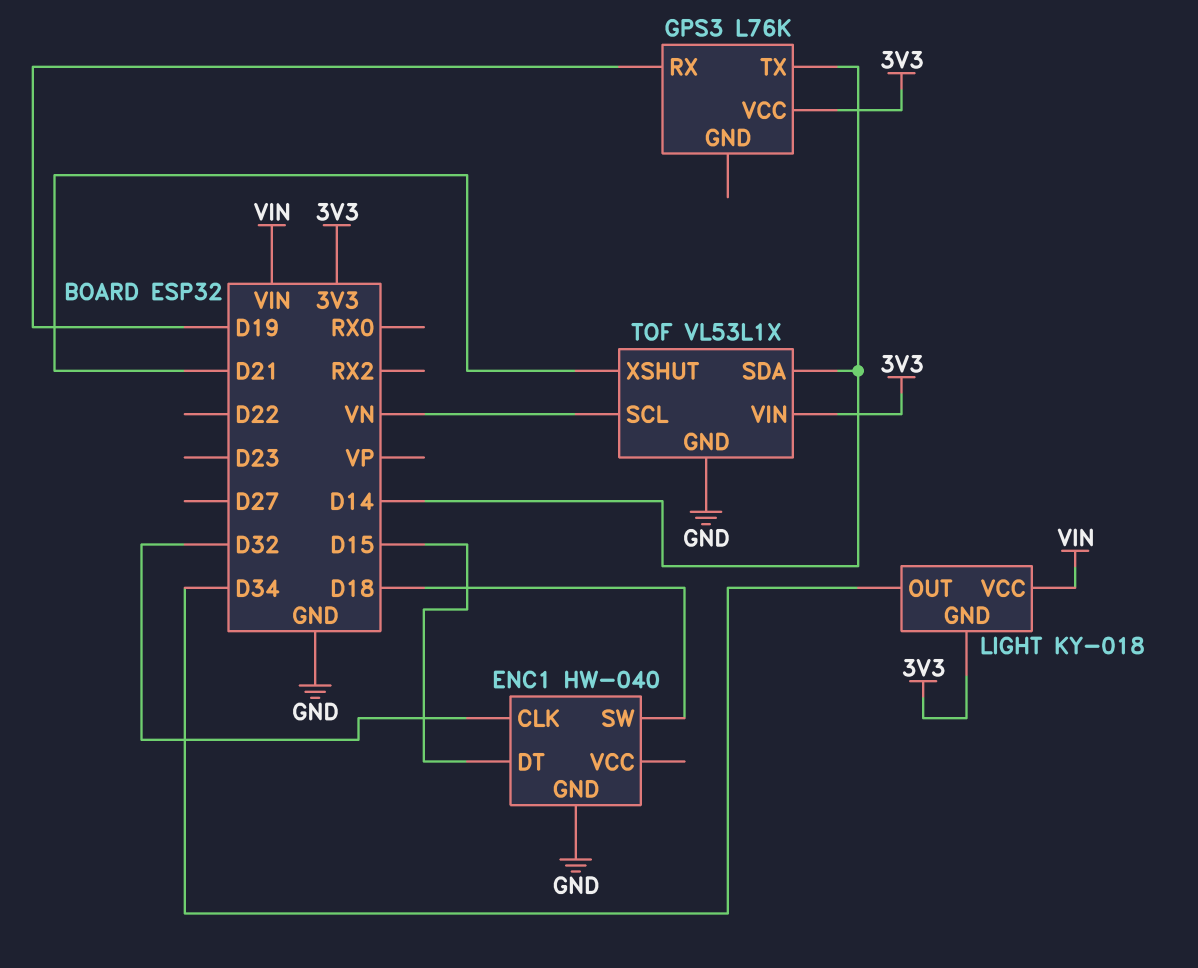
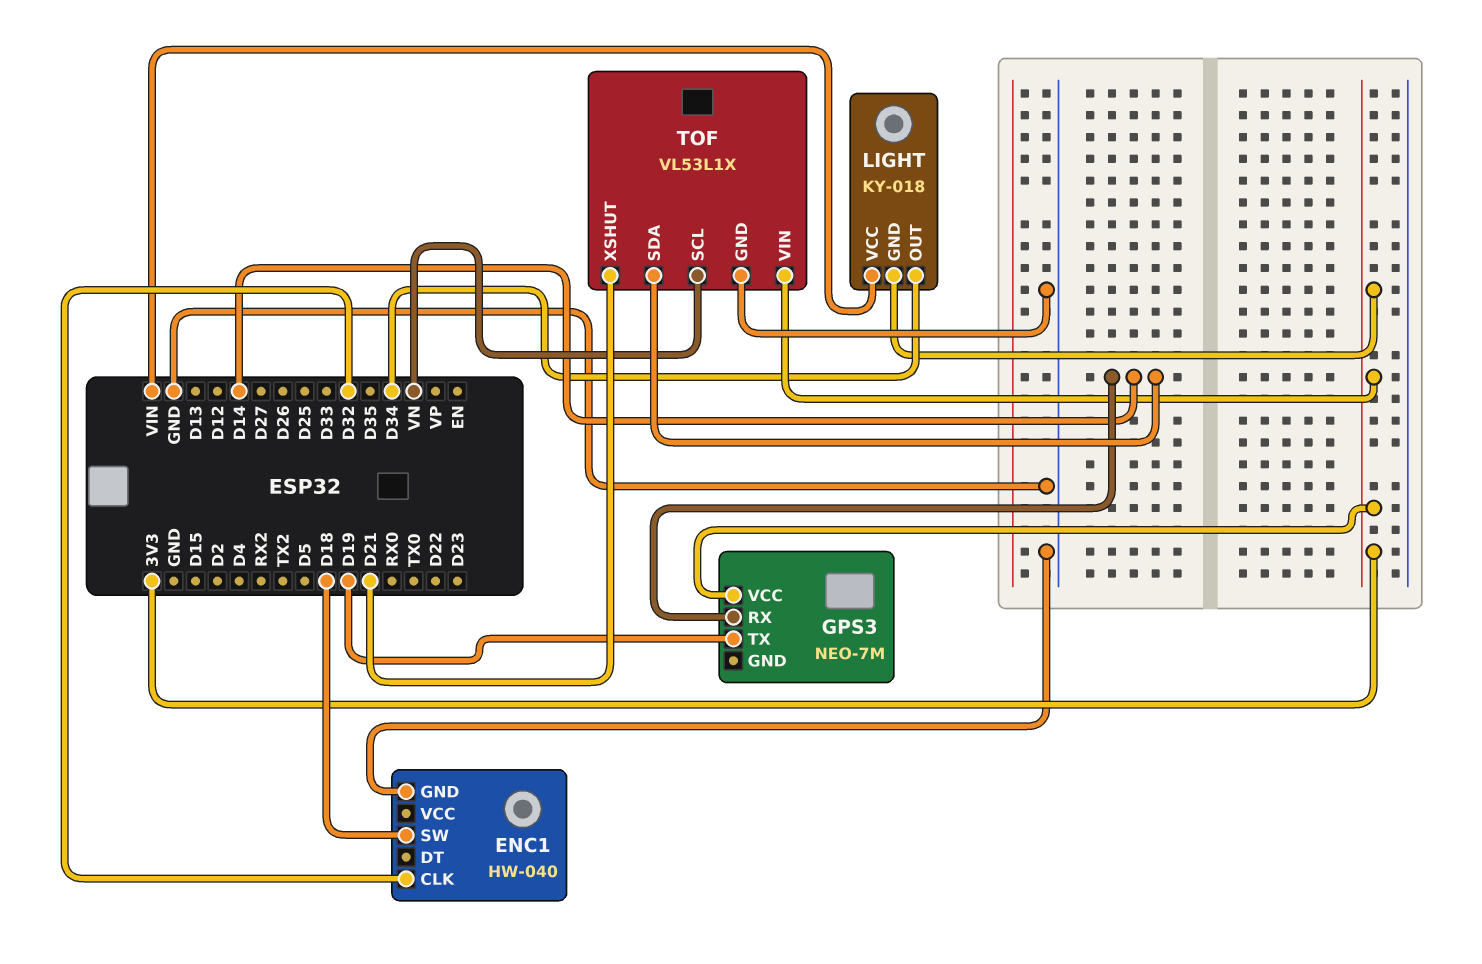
ENC1 pin DT: D15 -> none
GPS3: L76K -> NEO-7M
GPS3 pin RX: D19 -> D14
GPS3 pin TX: D14 -> D19

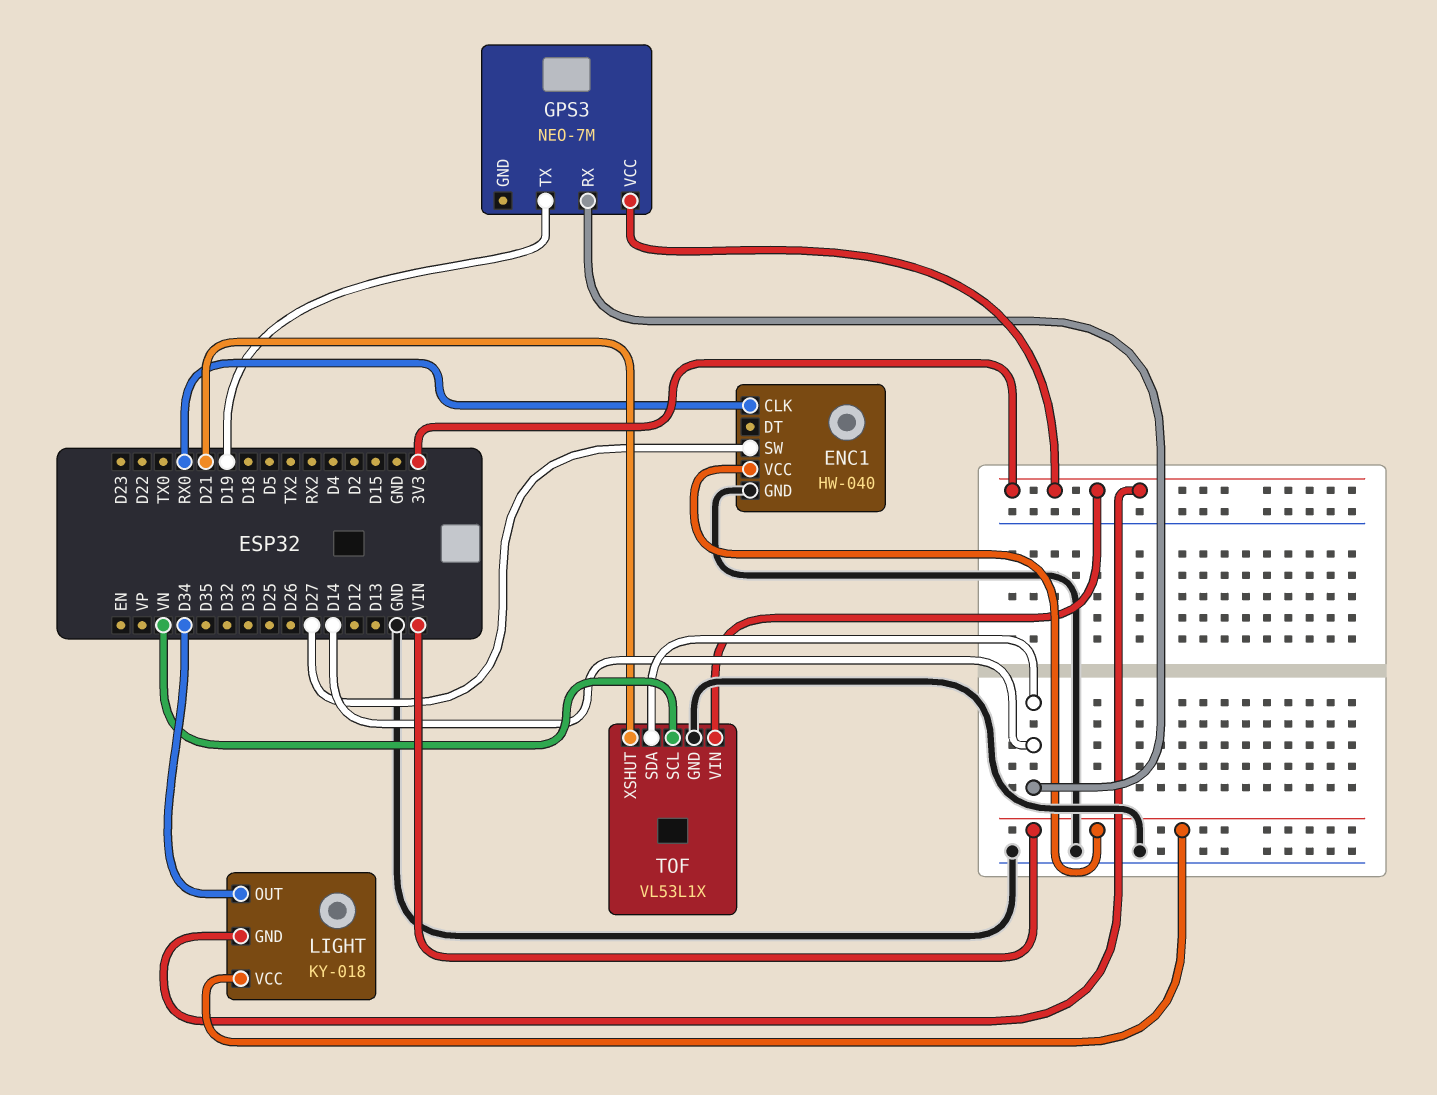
ENC1 pin CLK: D32 -> RX0
ENC1 pin SW: D18 -> D27
ENC1 pin VCC: none -> VIN

